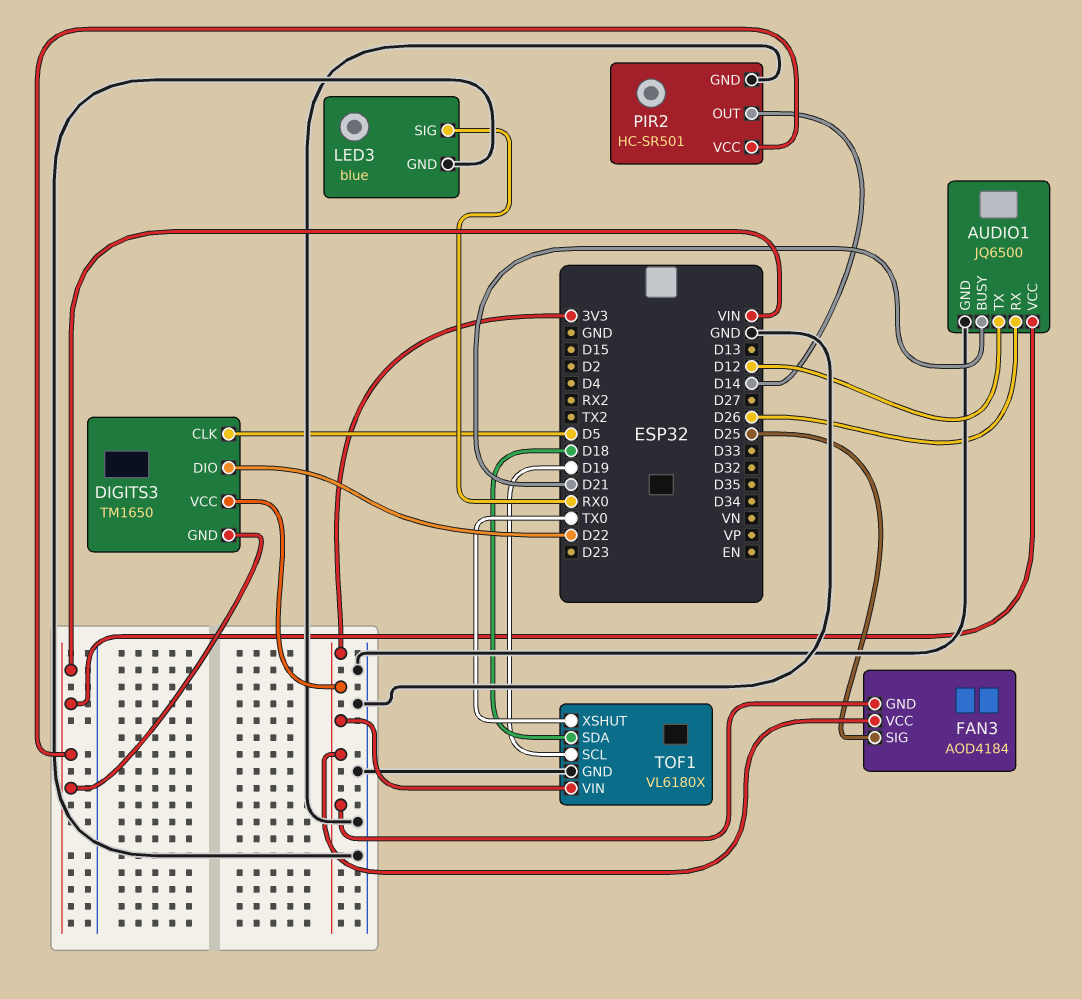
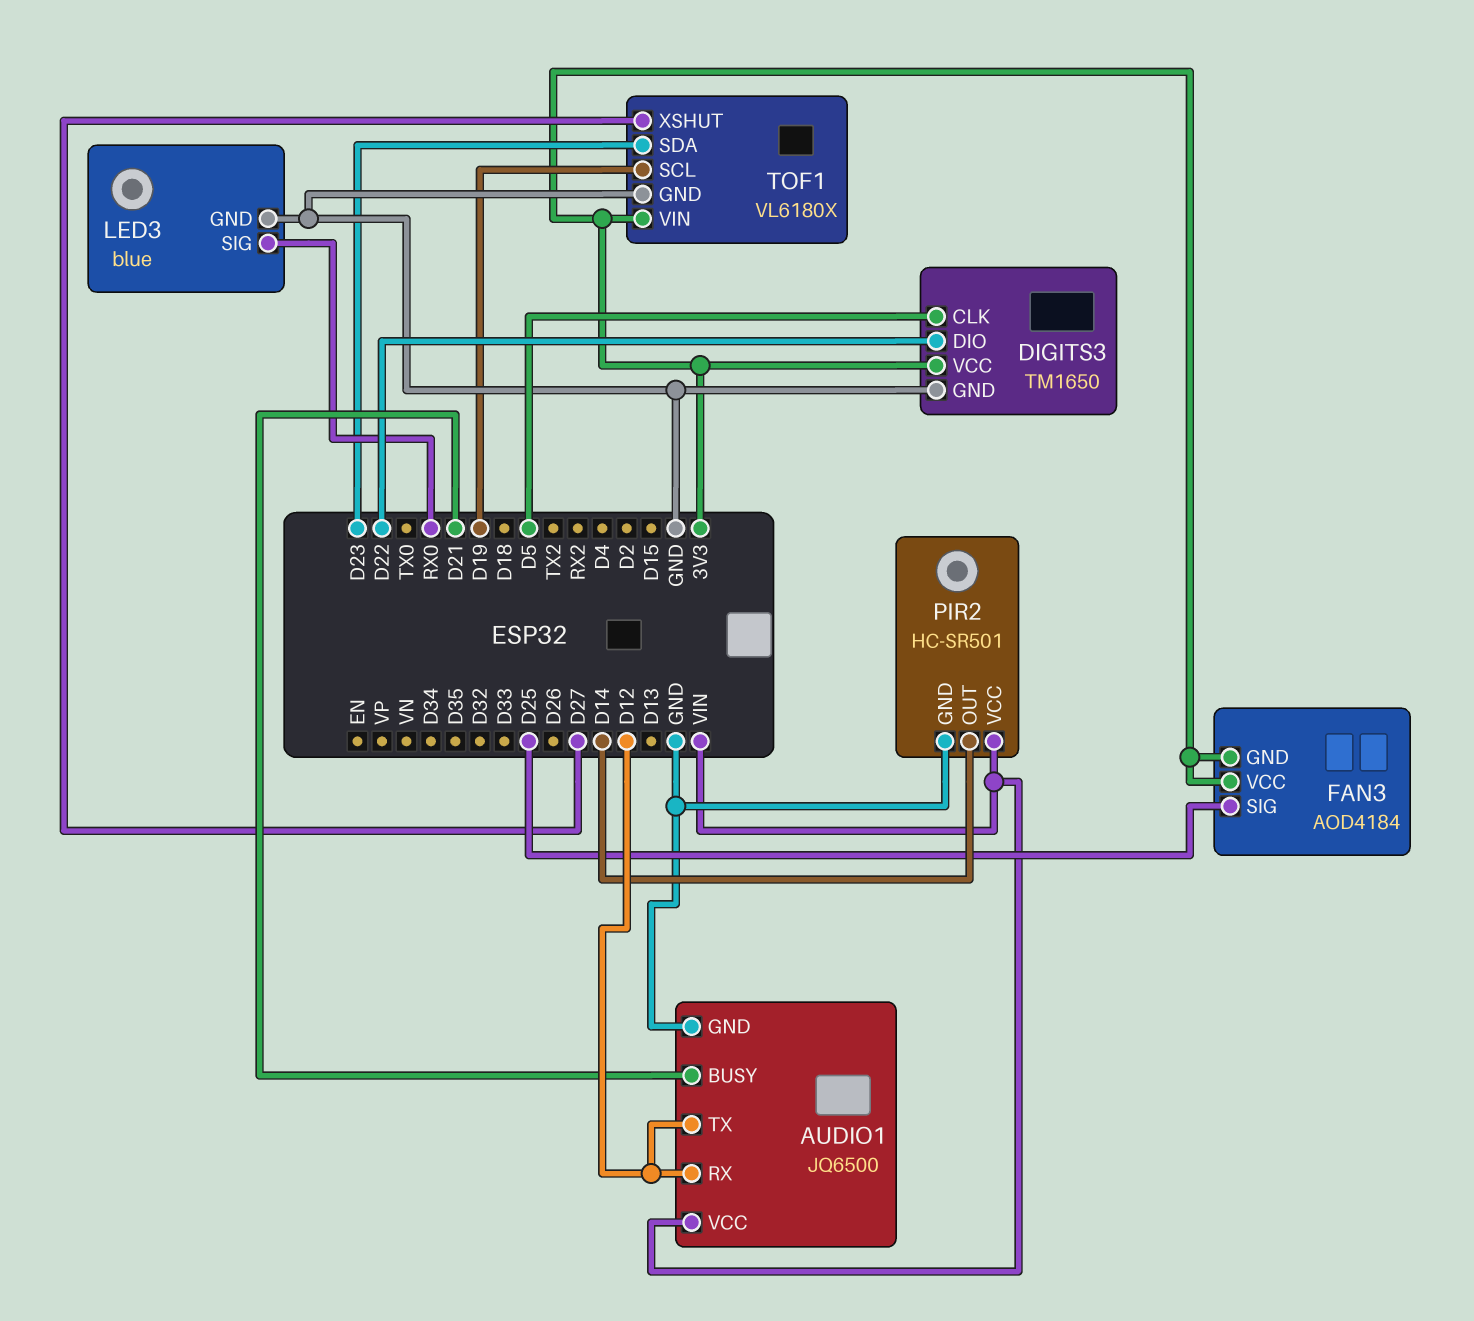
AUDIO1 pin RX: D26 -> D12
DIGITS3 pin GND: VIN -> GND
TOF1 pin SDA: D18 -> D23
TOF1 pin XSHUT: TX0 -> D27

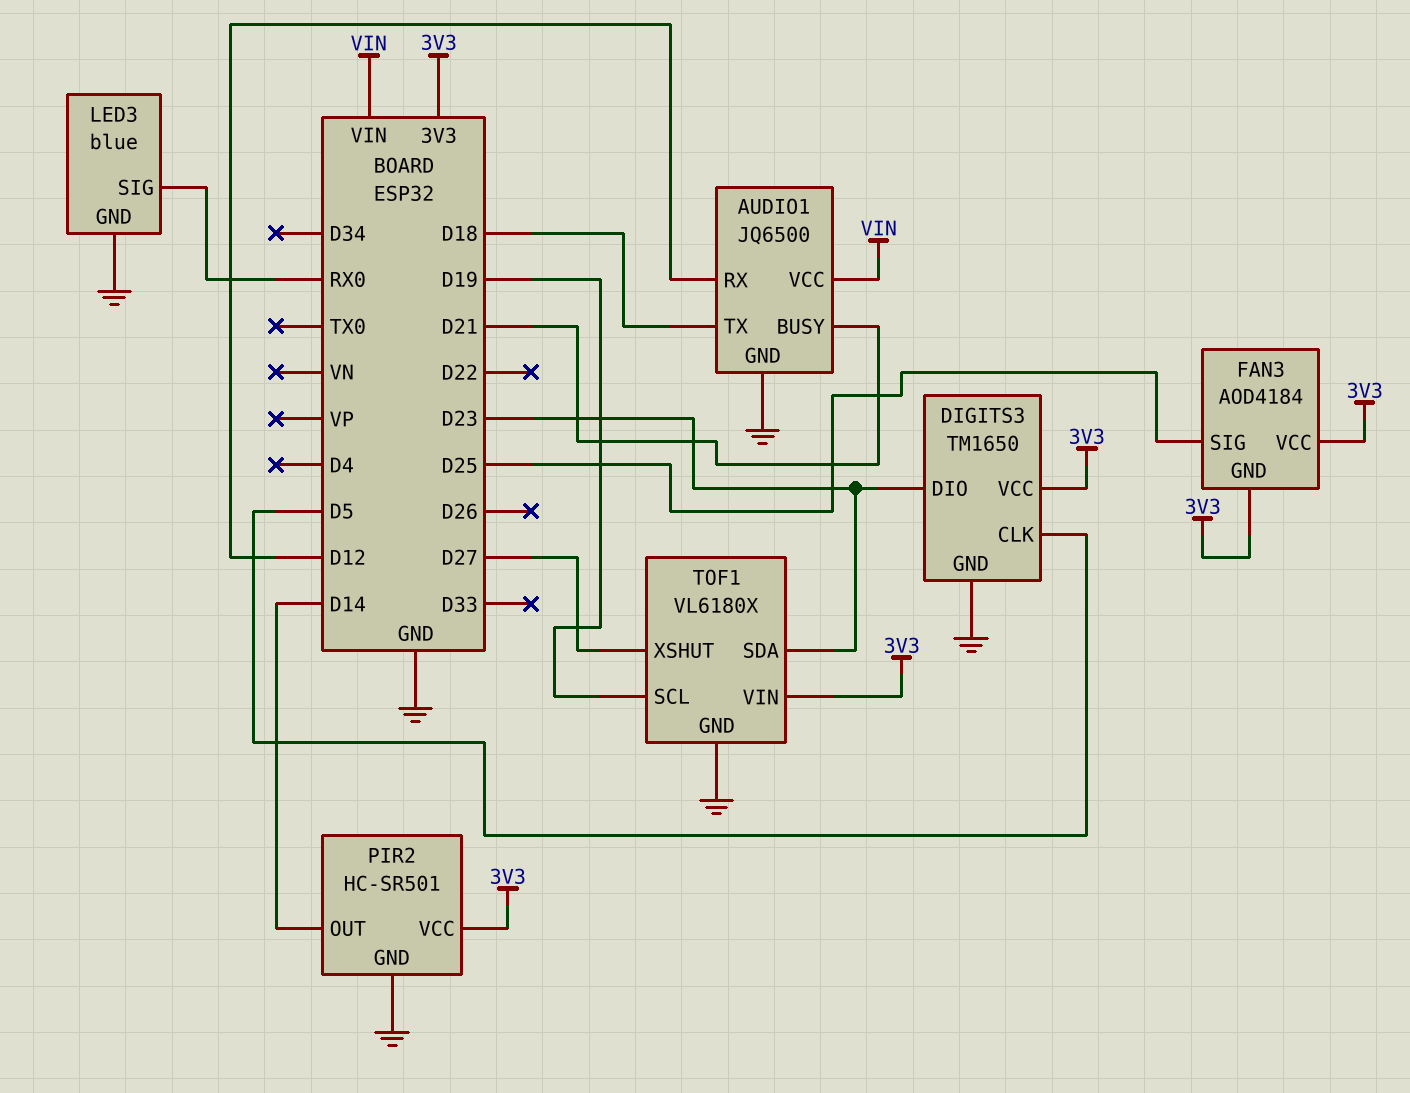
AUDIO1 pin TX: D12 -> D18
DIGITS3 pin DIO: D22 -> D23
PIR2 pin VCC: VIN -> 3V3

